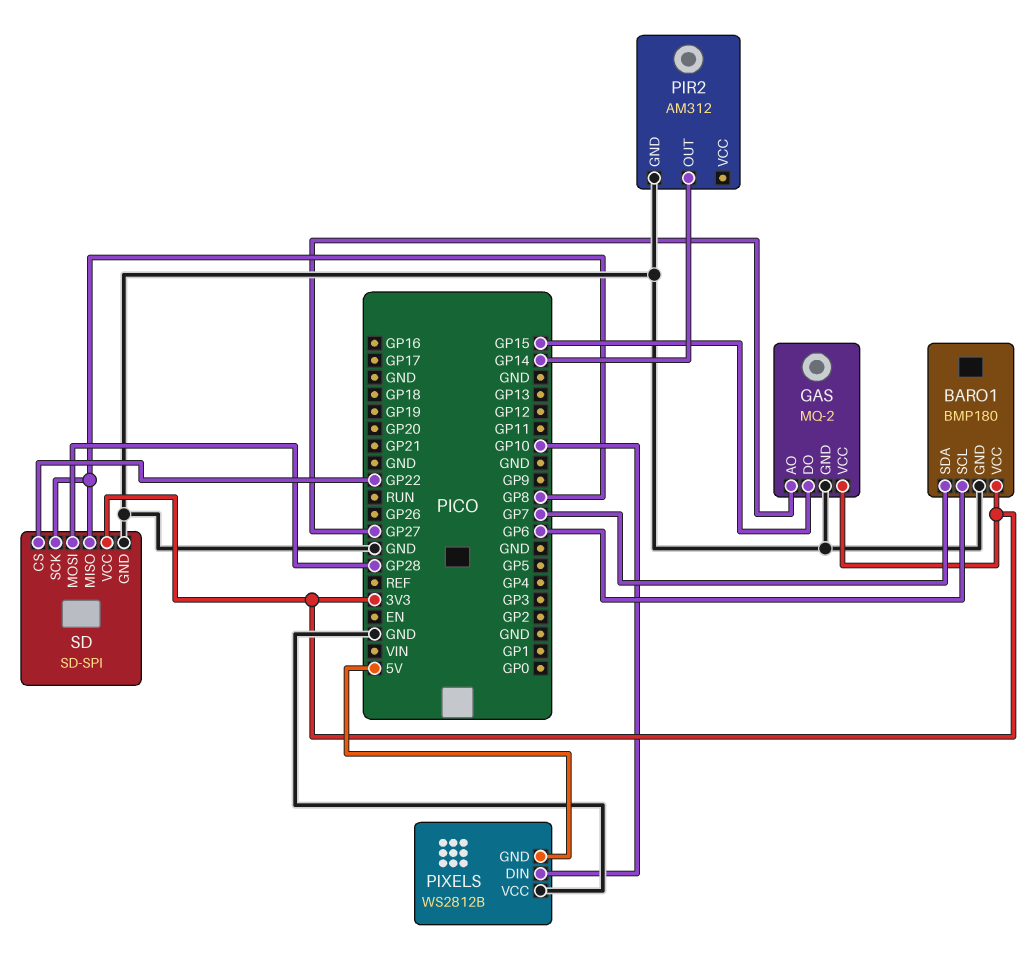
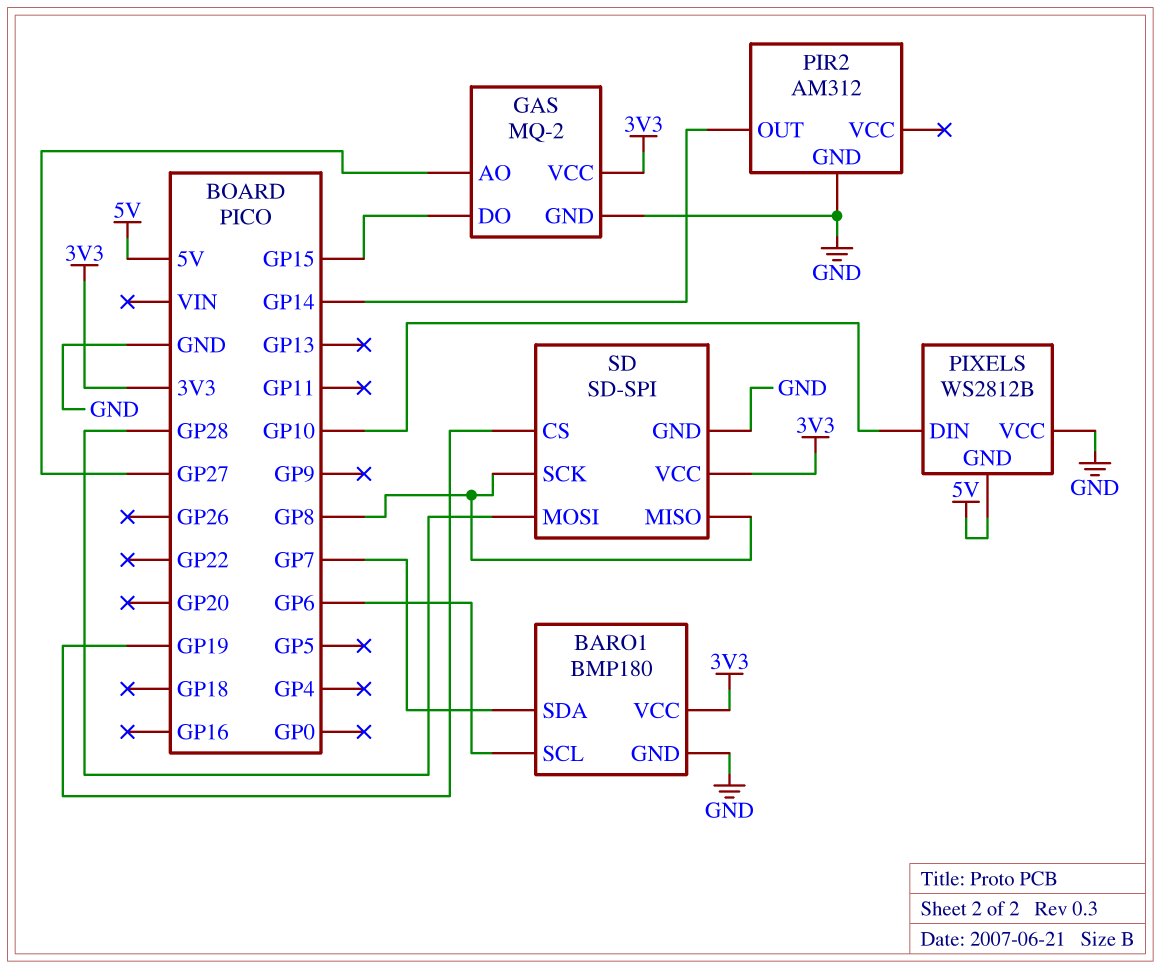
SD pin CS: GP22 -> GP19

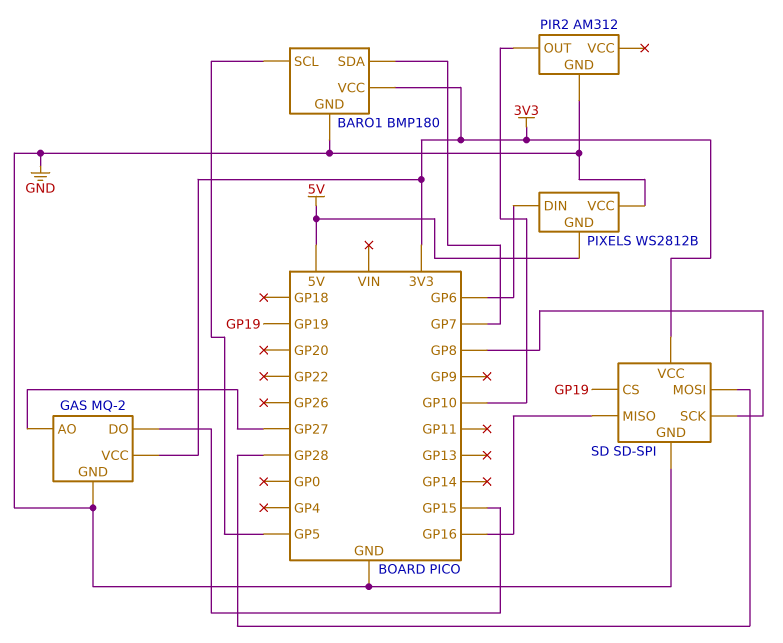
BARO1 pin SCL: GP6 -> GP5
PIR2 pin OUT: GP14 -> GP10
PIXELS pin DIN: GP10 -> GP6
SD pin MISO: GP8 -> GP16

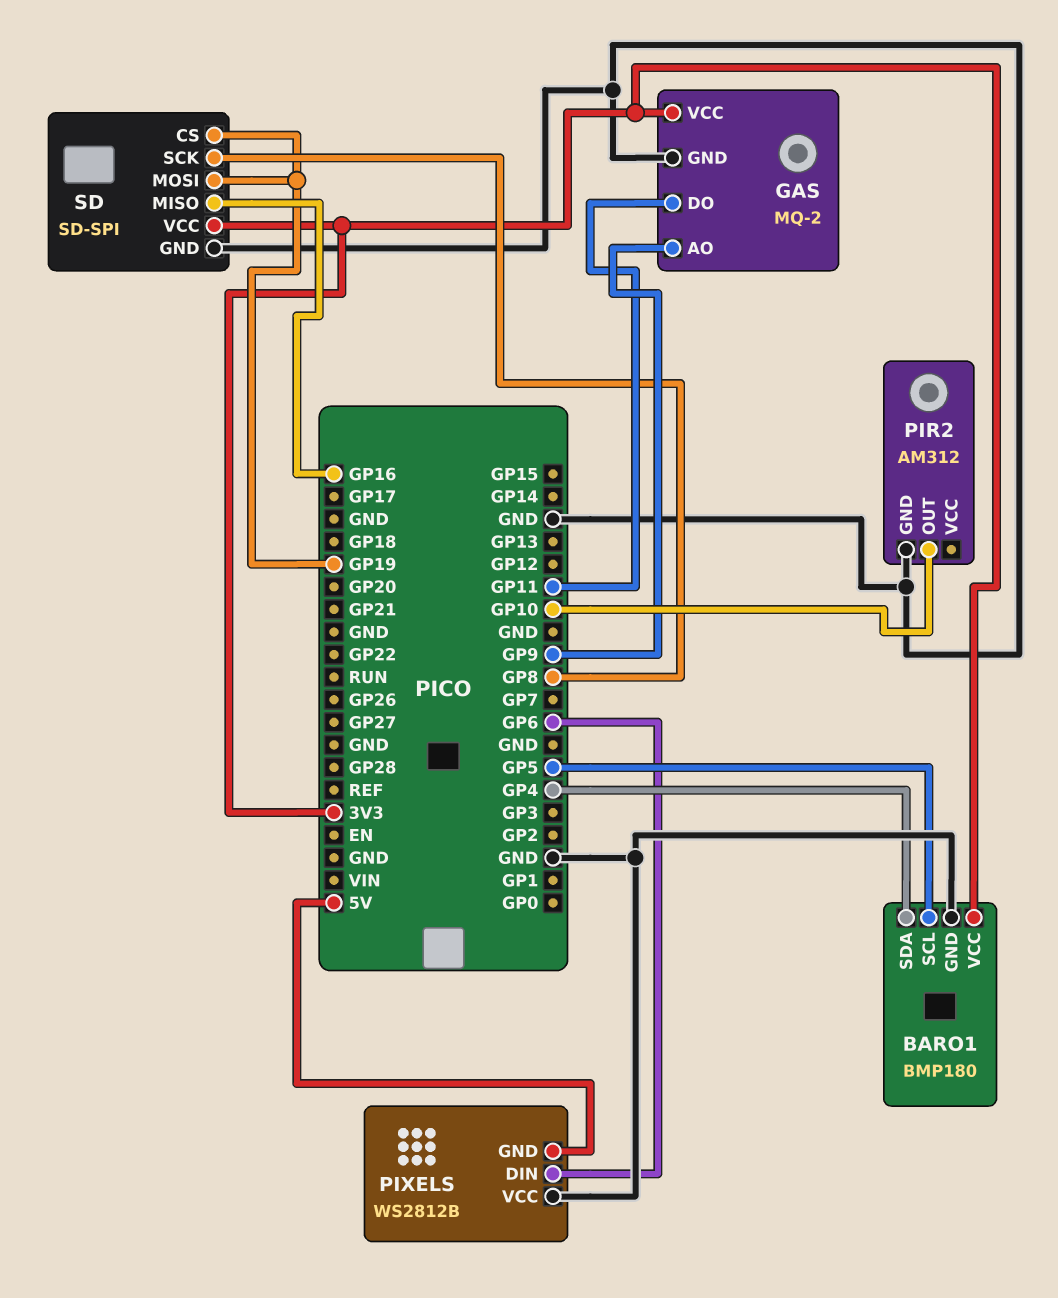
BARO1 pin SDA: GP7 -> GP4
GAS pin AO: GP27 -> GP9
GAS pin DO: GP15 -> GP11
SD pin MOSI: GP28 -> GP19

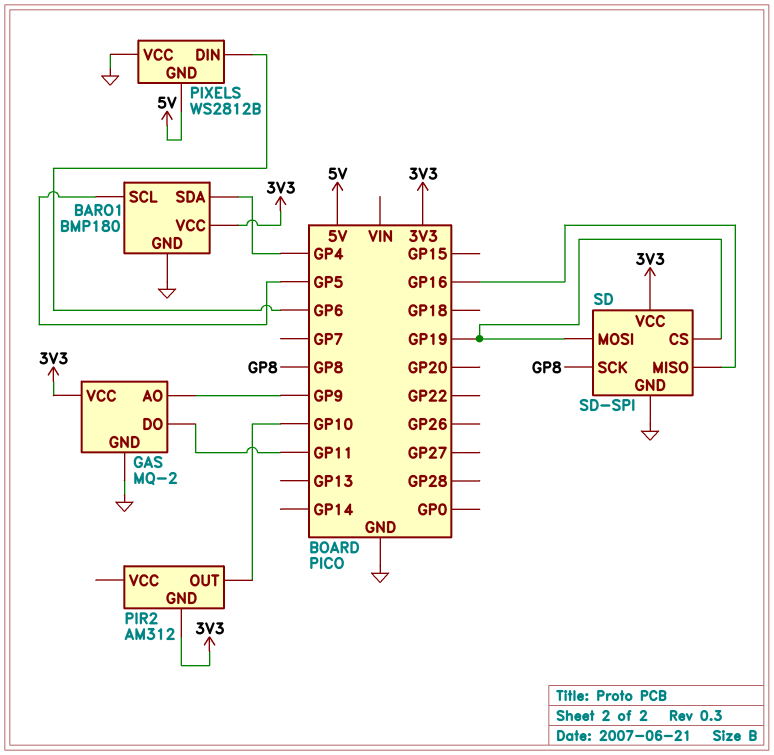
PIR2 pin GND: GND -> 3V3

